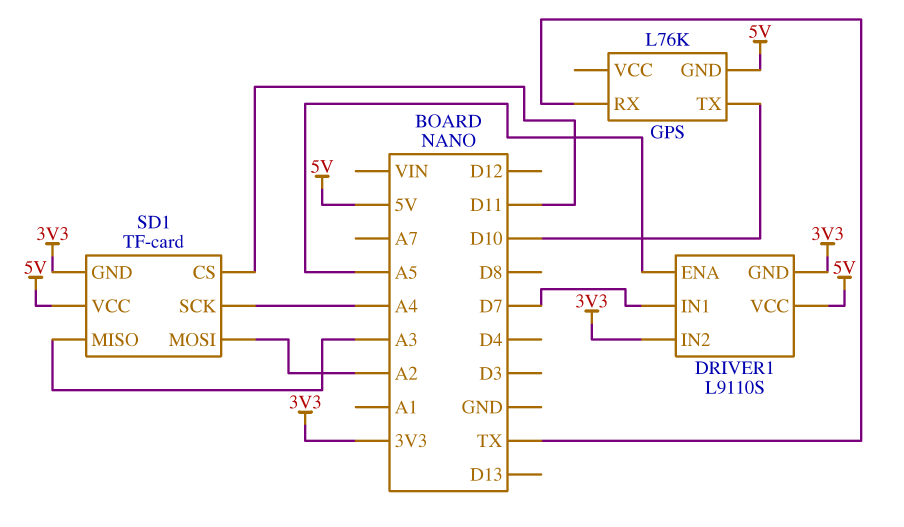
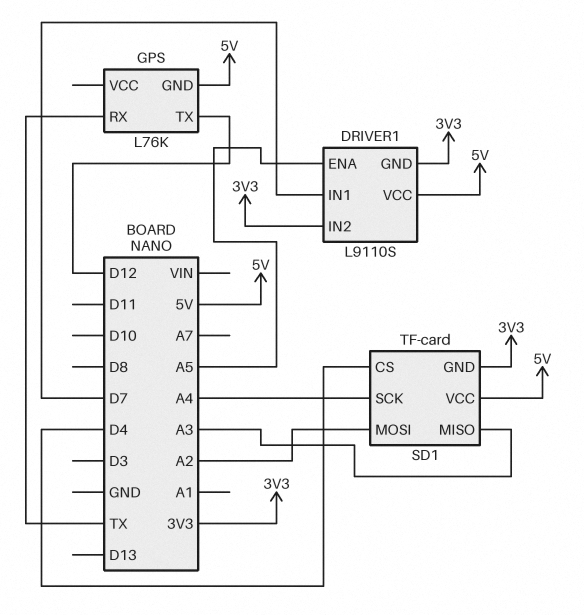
GPS pin TX: D10 -> D12
SD1 pin CS: D11 -> D4

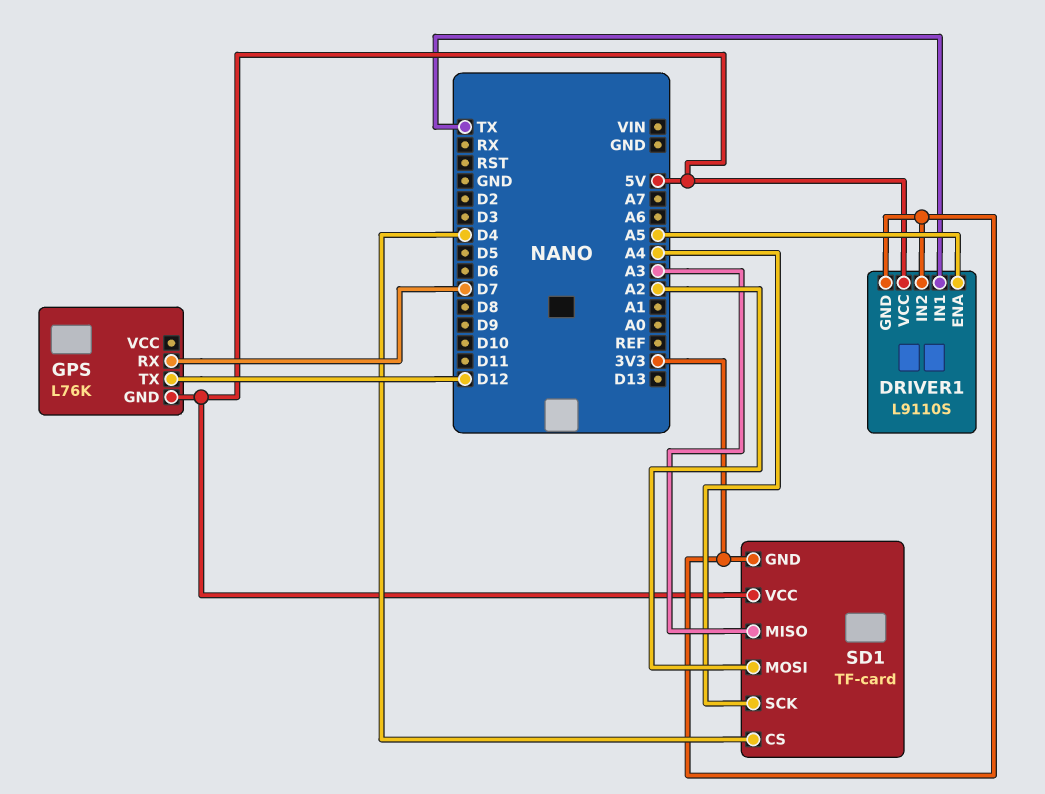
DRIVER1 pin IN1: D7 -> TX
GPS pin RX: TX -> D7

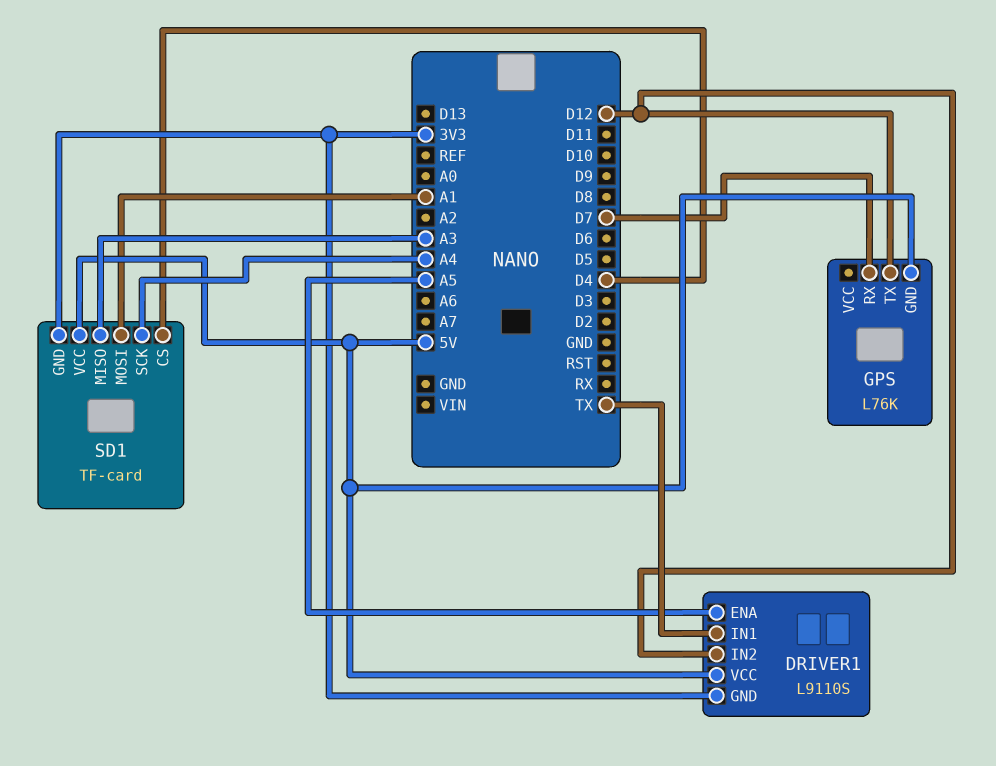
DRIVER1 pin IN2: 3V3 -> D12
SD1 pin MOSI: A2 -> A1

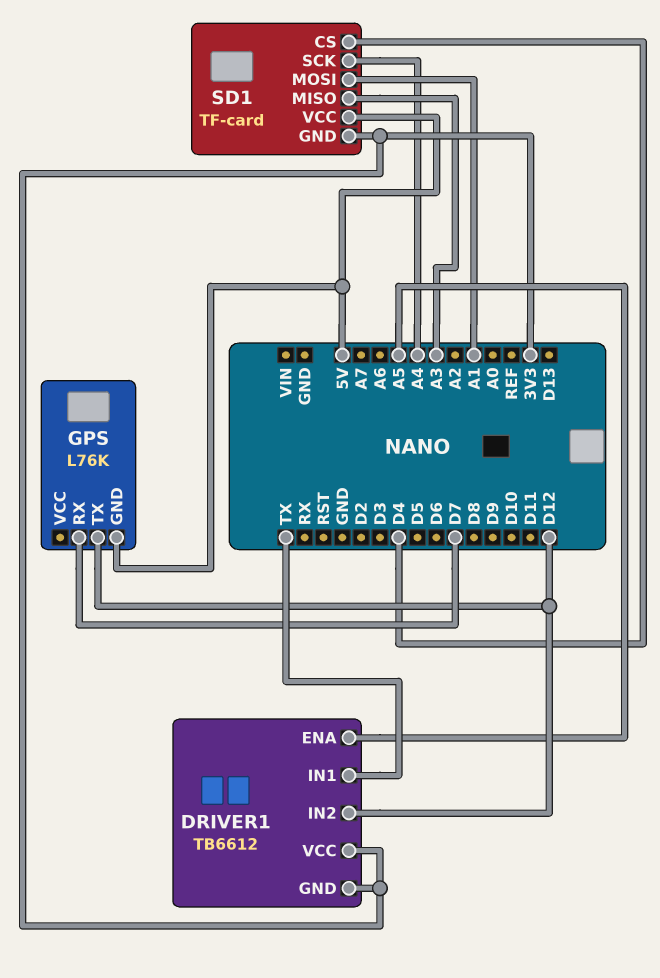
DRIVER1: L9110S -> TB6612
DRIVER1 pin VCC: 5V -> 3V3

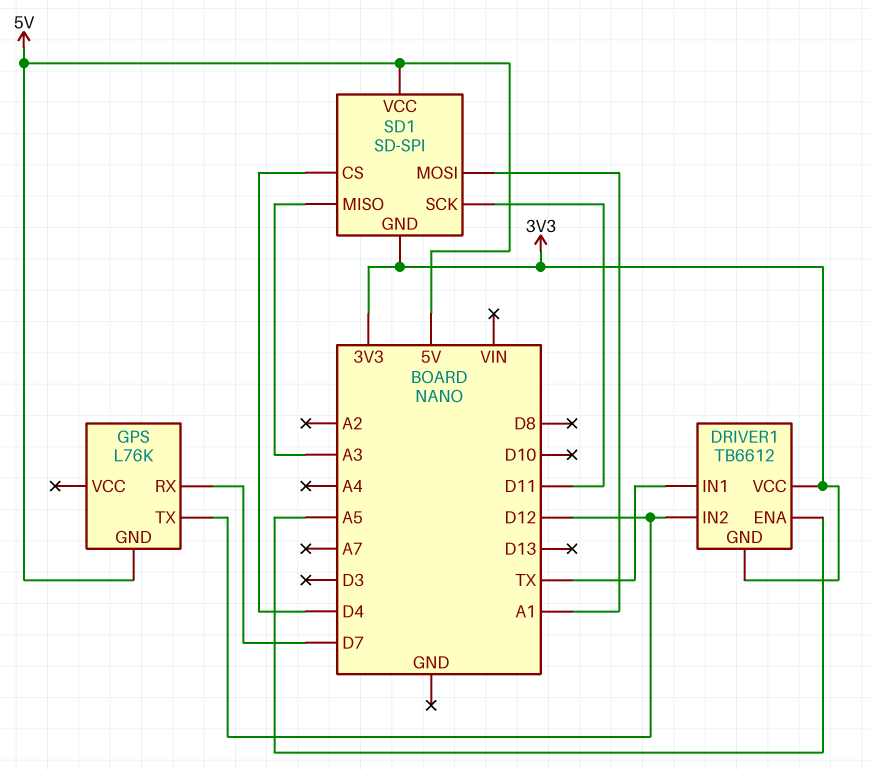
SD1: TF-card -> SD-SPI
SD1 pin SCK: A4 -> D11

